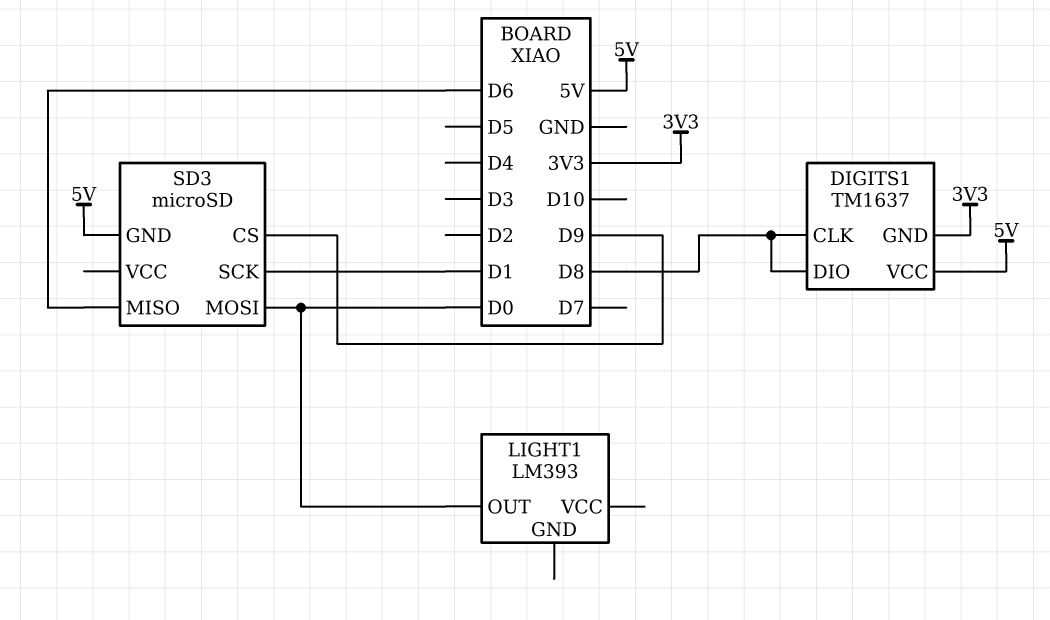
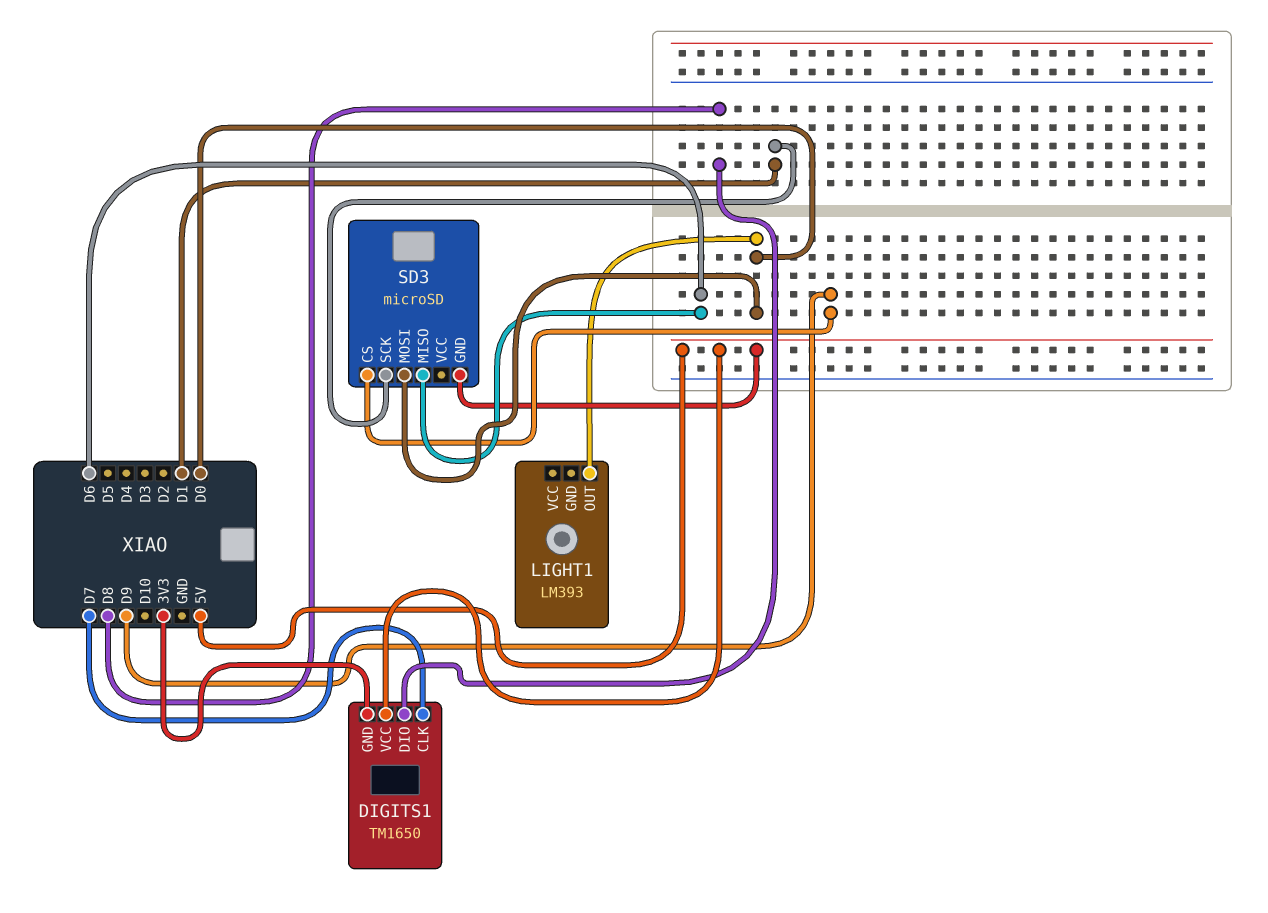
DIGITS1: TM1637 -> TM1650
DIGITS1 pin CLK: D8 -> D7

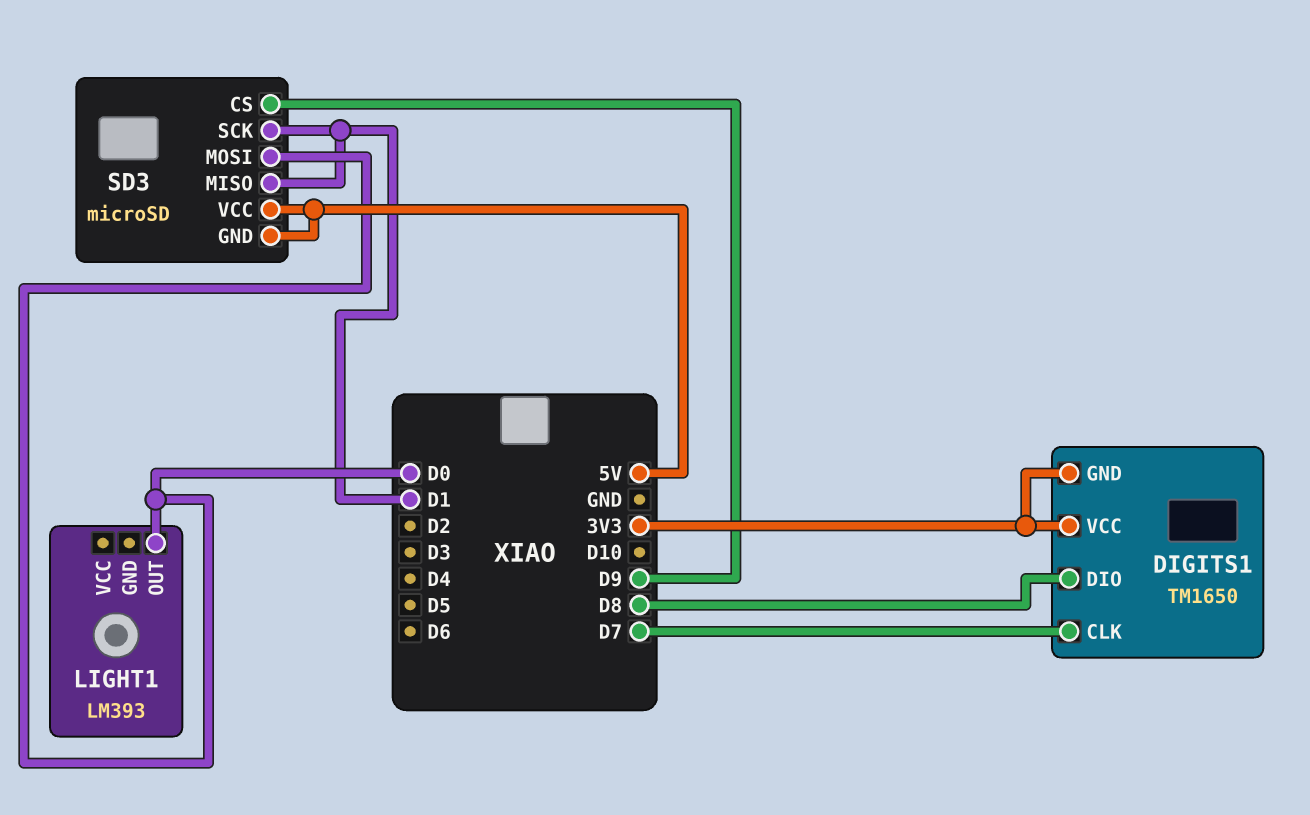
DIGITS1 pin VCC: 5V -> 3V3
SD3 pin MISO: D6 -> D1
SD3 pin VCC: none -> 5V

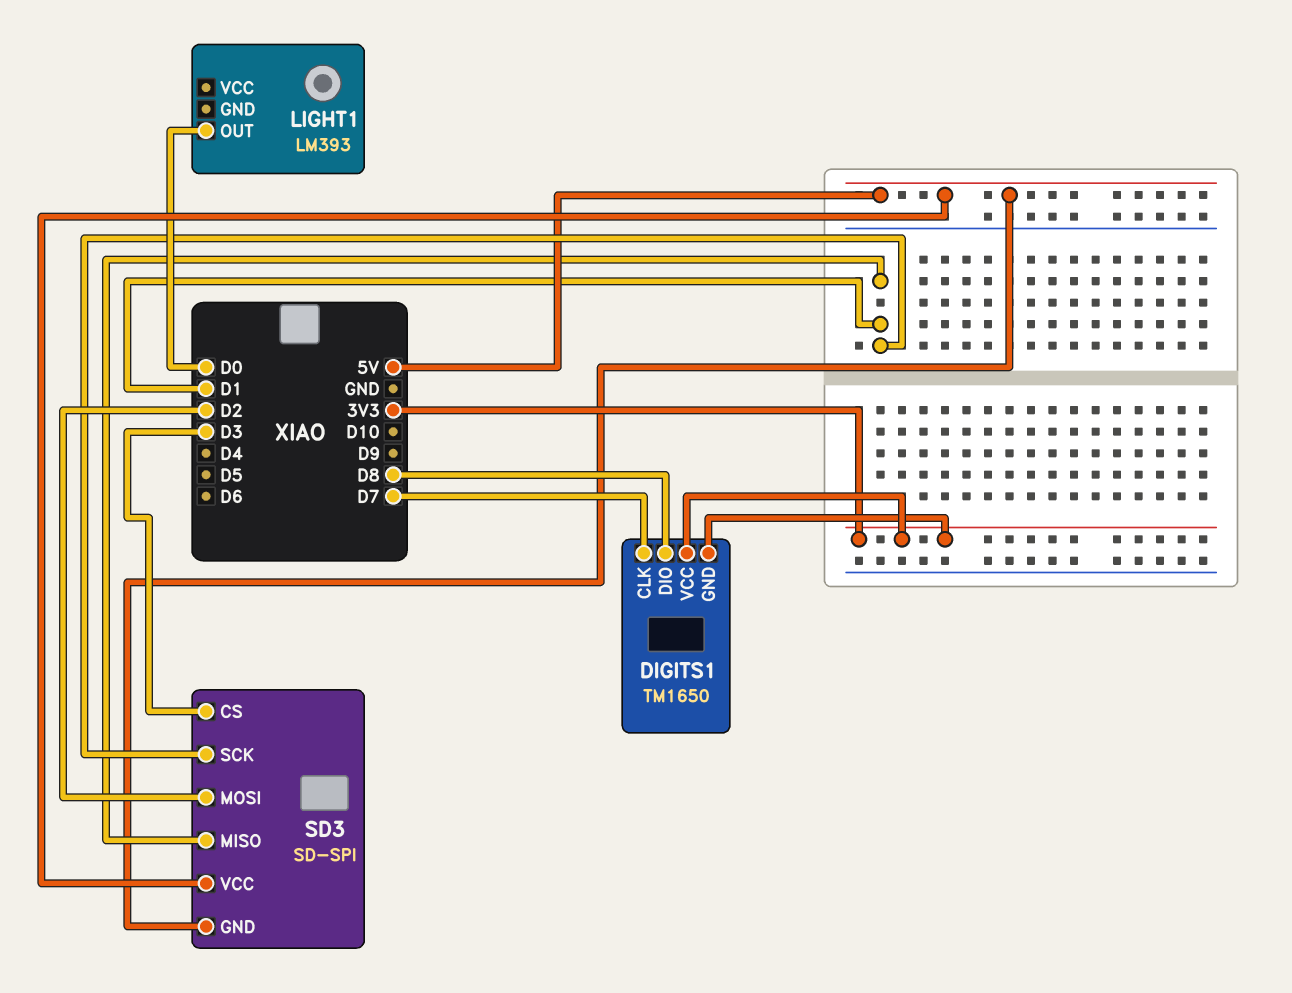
SD3: microSD -> SD-SPI
SD3 pin CS: D9 -> D3
SD3 pin MOSI: D0 -> D2

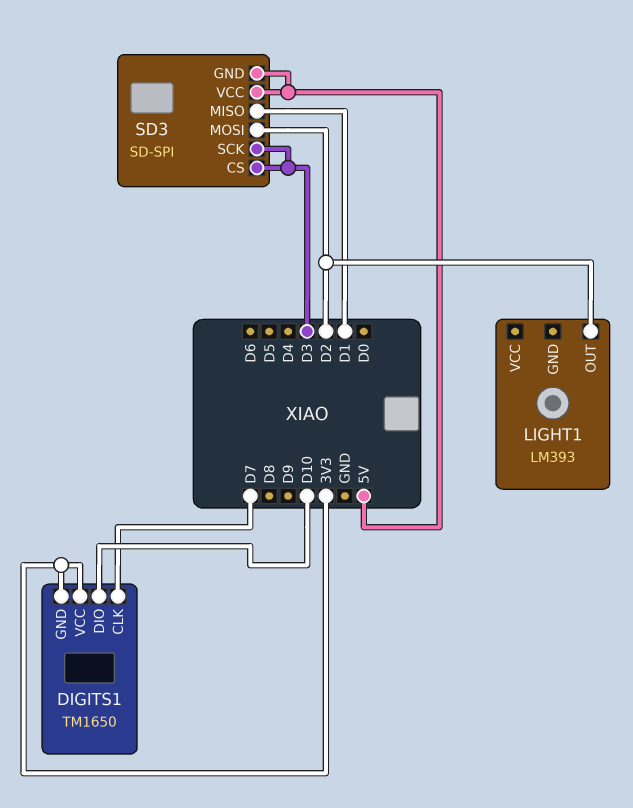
DIGITS1 pin DIO: D8 -> D10
LIGHT1 pin OUT: D0 -> D2
SD3 pin SCK: D1 -> D3

